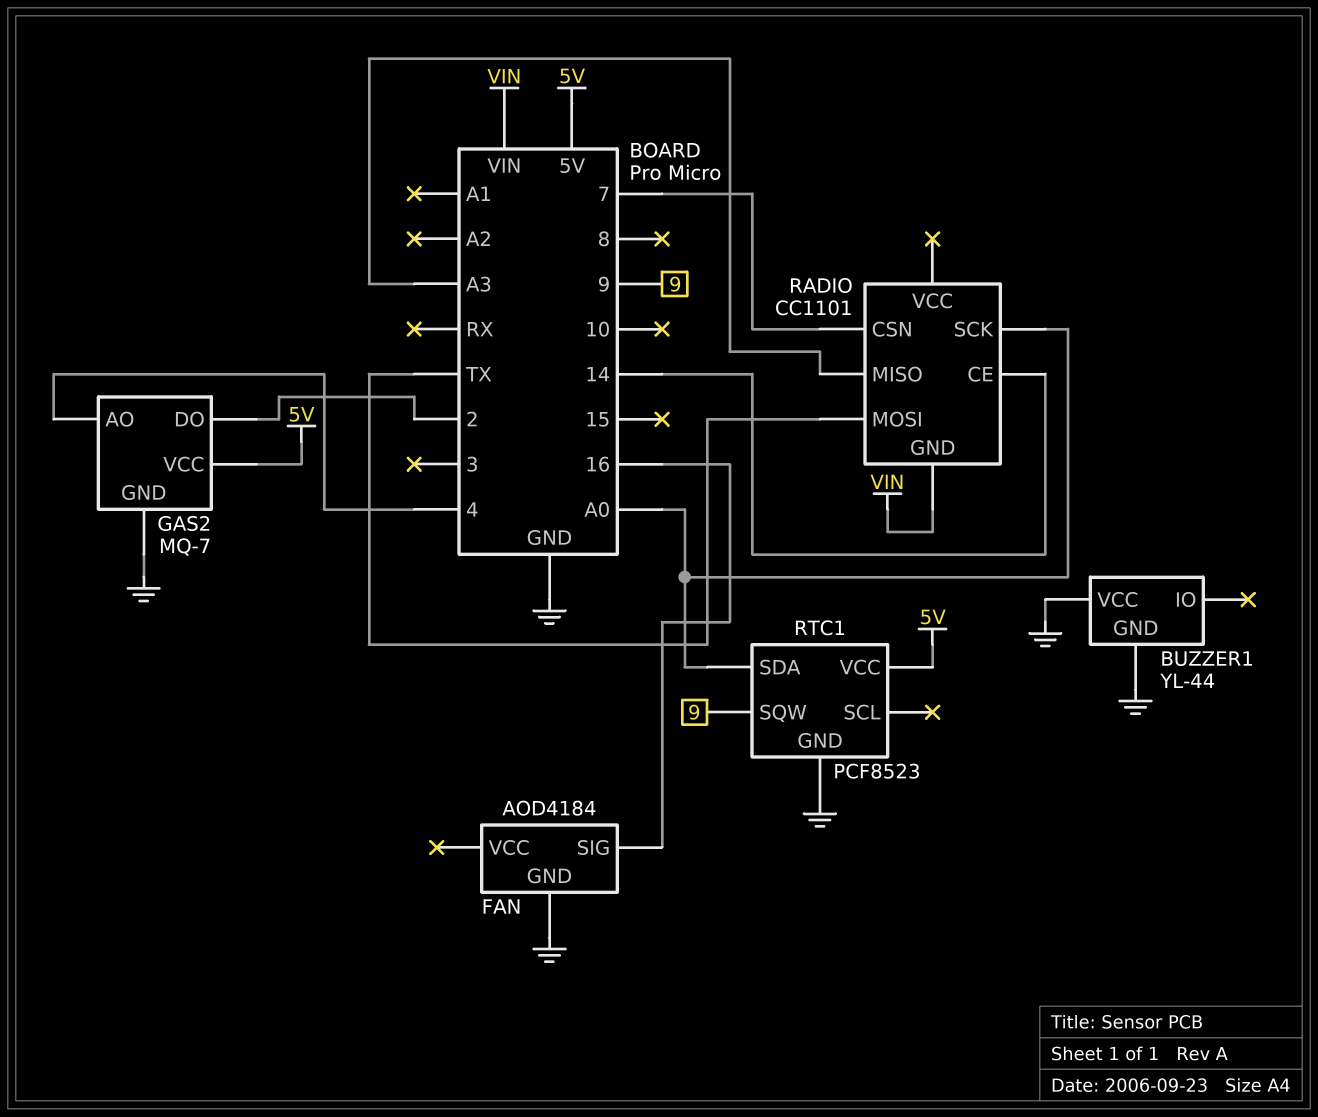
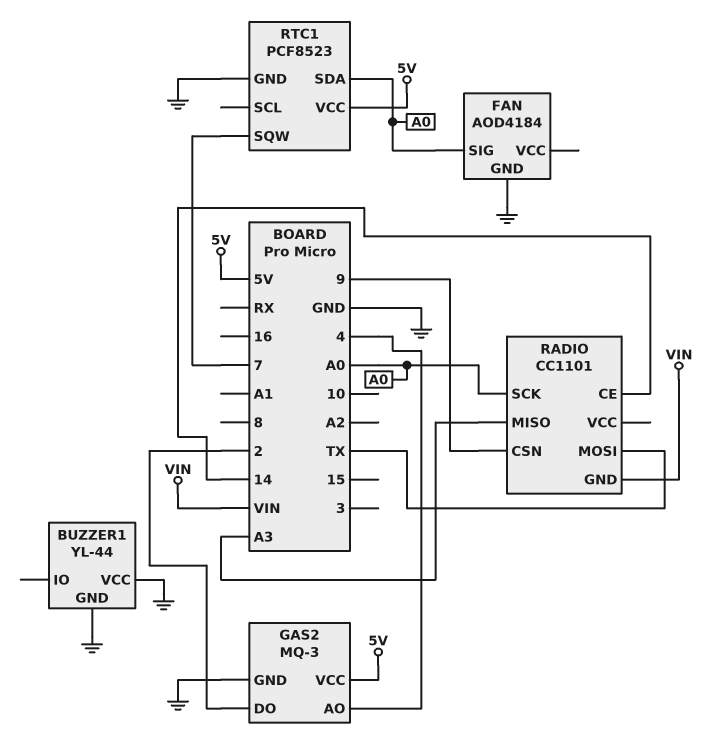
FAN pin SIG: 16 -> A0
GAS2: MQ-7 -> MQ-3
RADIO pin CSN: 7 -> 9
RTC1 pin SQW: 9 -> 7

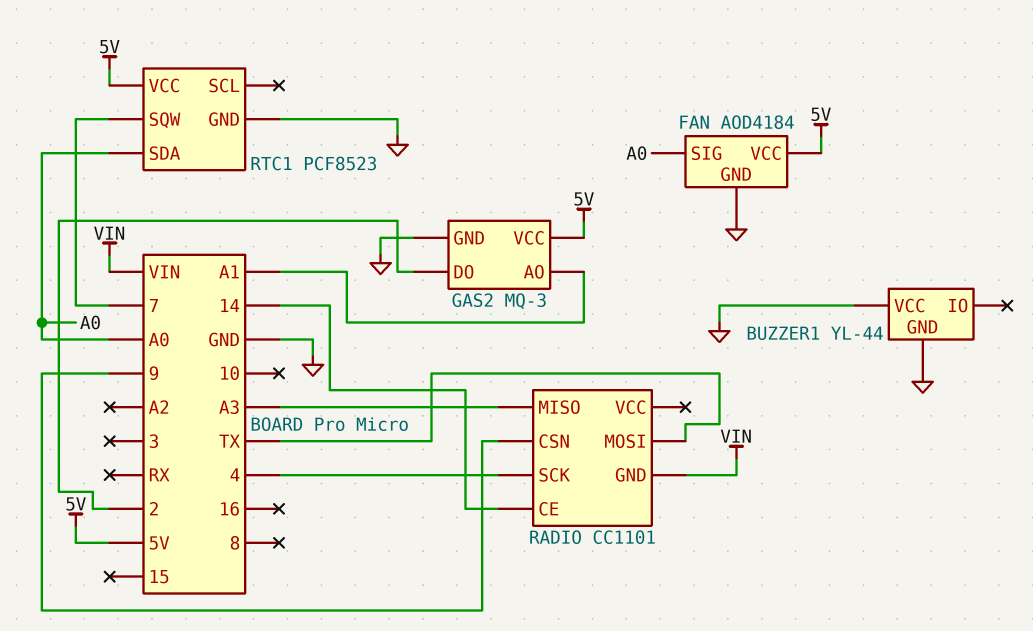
FAN pin VCC: none -> 5V
GAS2 pin AO: 4 -> A1
RADIO pin SCK: A0 -> 4

